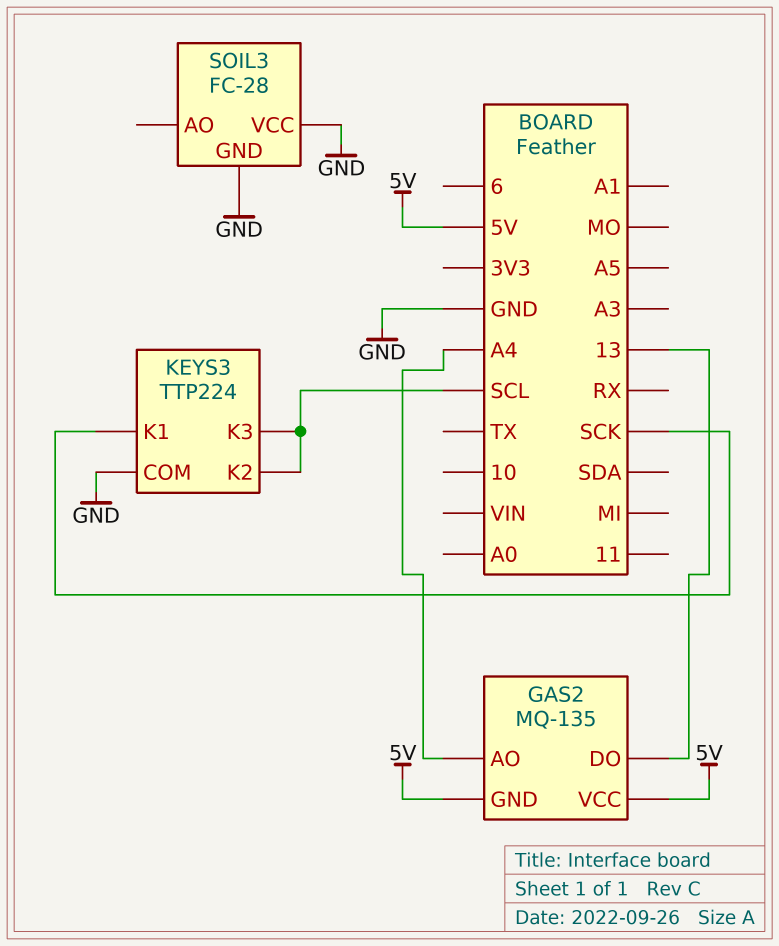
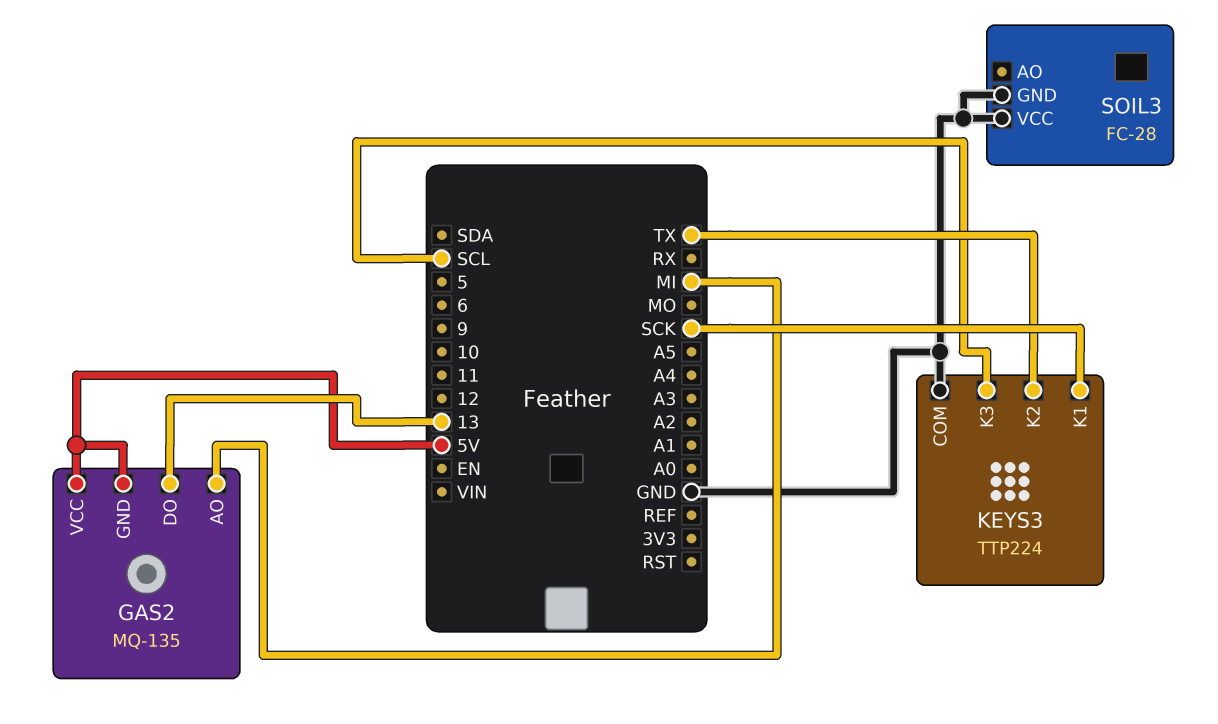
GAS2 pin AO: A4 -> MI
KEYS3 pin K2: SCL -> TX

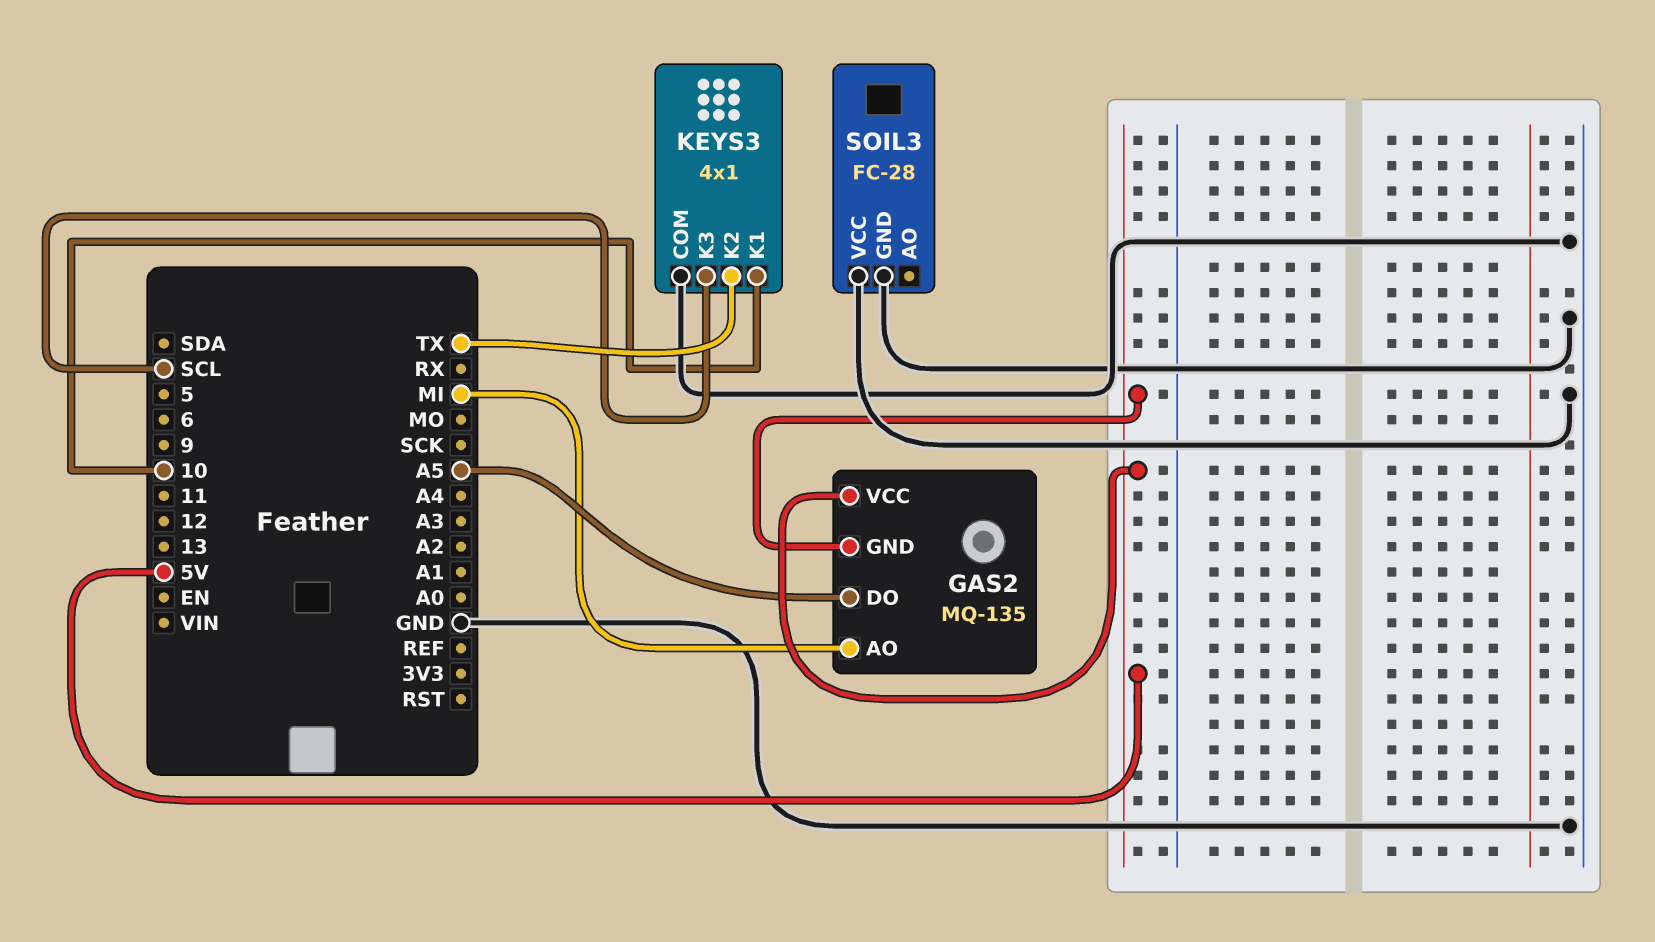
GAS2 pin DO: 13 -> A5
KEYS3: TTP224 -> 4x1
KEYS3 pin K1: SCK -> 10

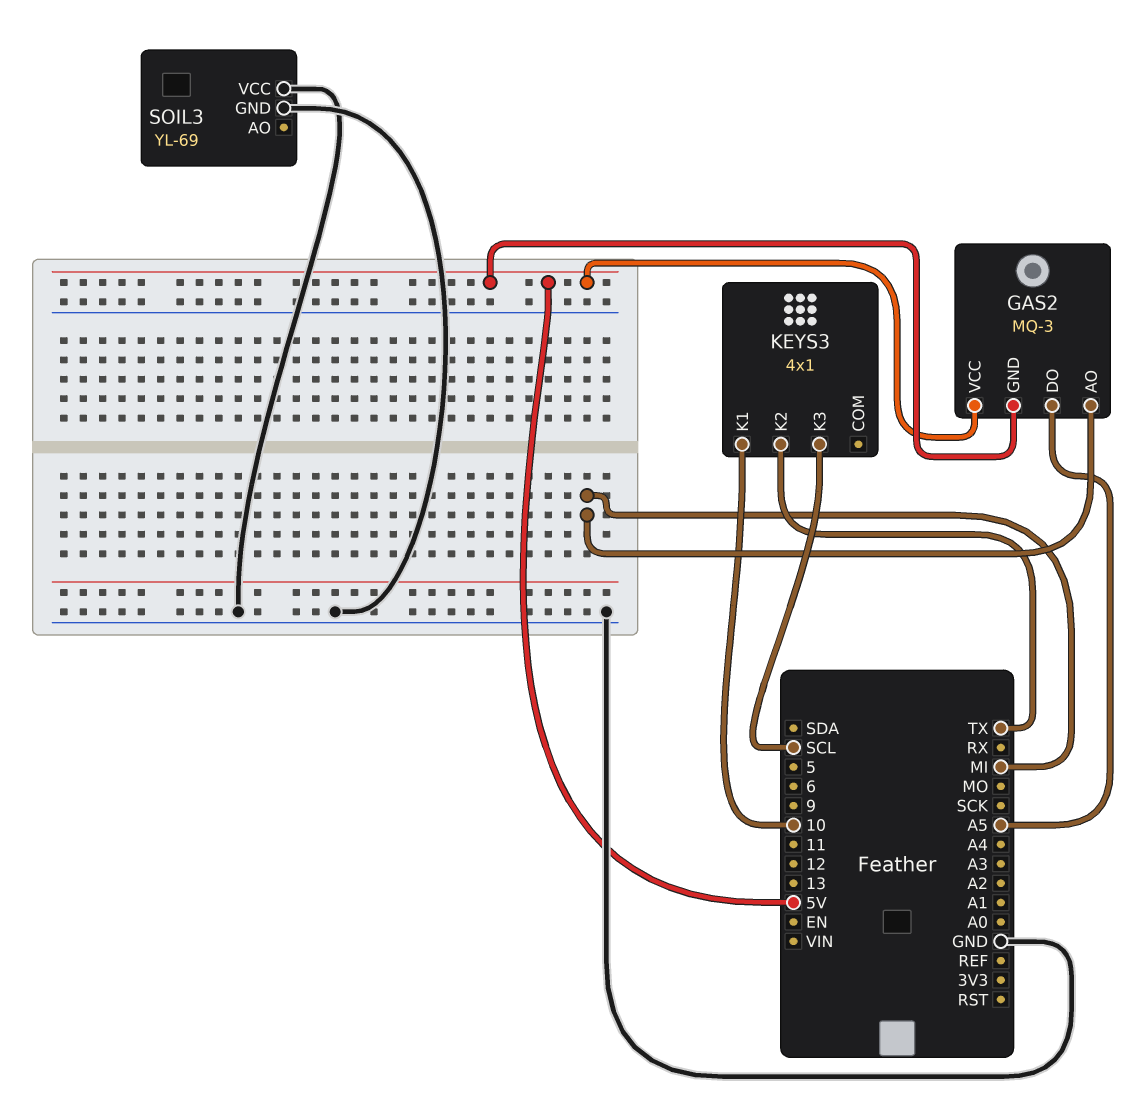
GAS2: MQ-135 -> MQ-3
KEYS3 pin COM: GND -> none
SOIL3: FC-28 -> YL-69

